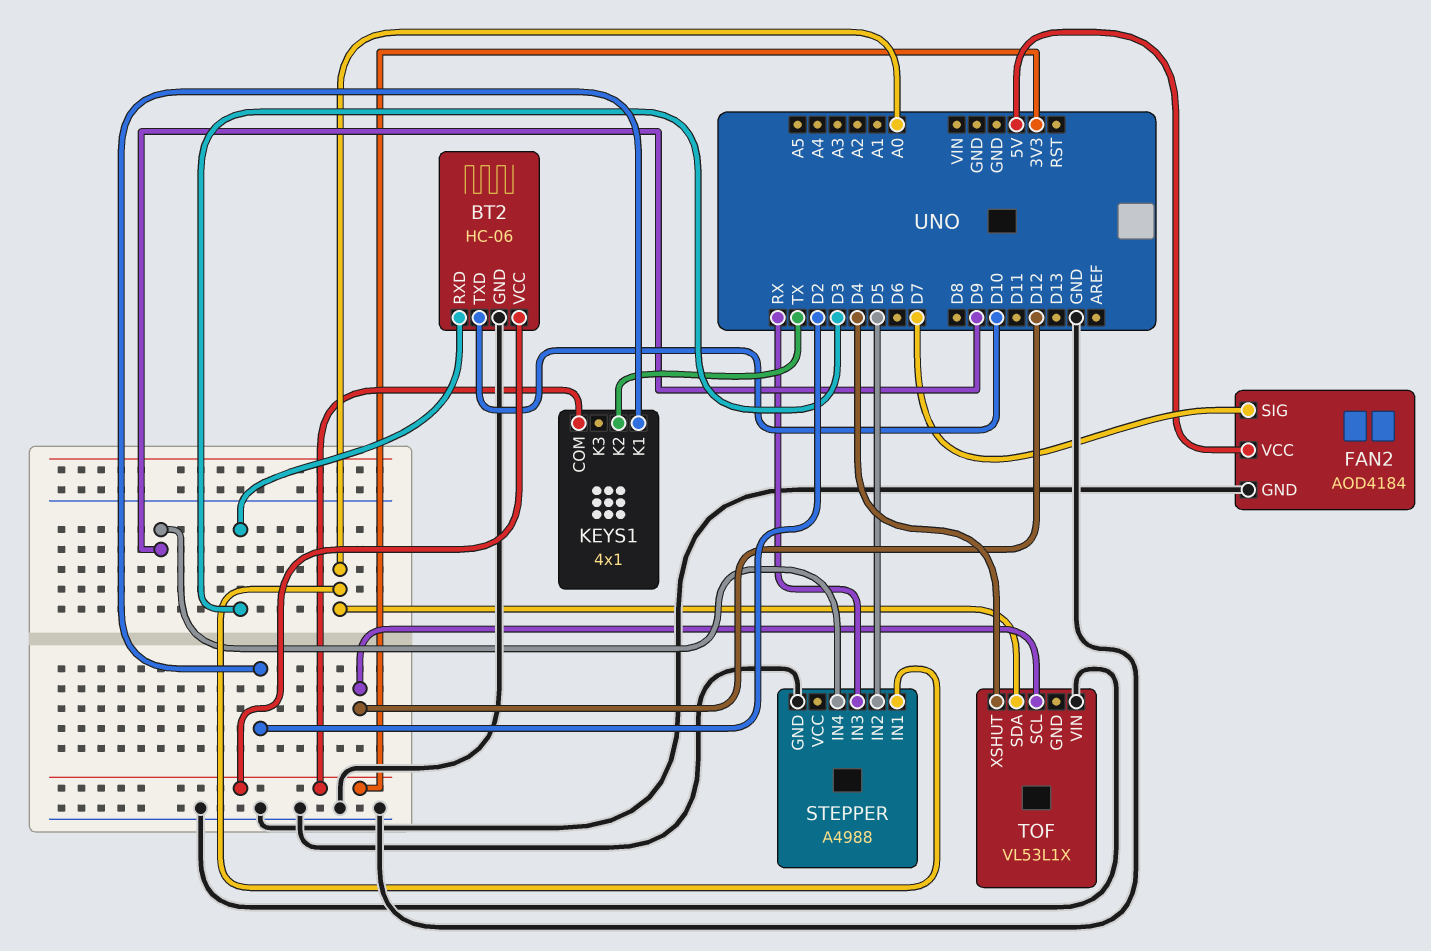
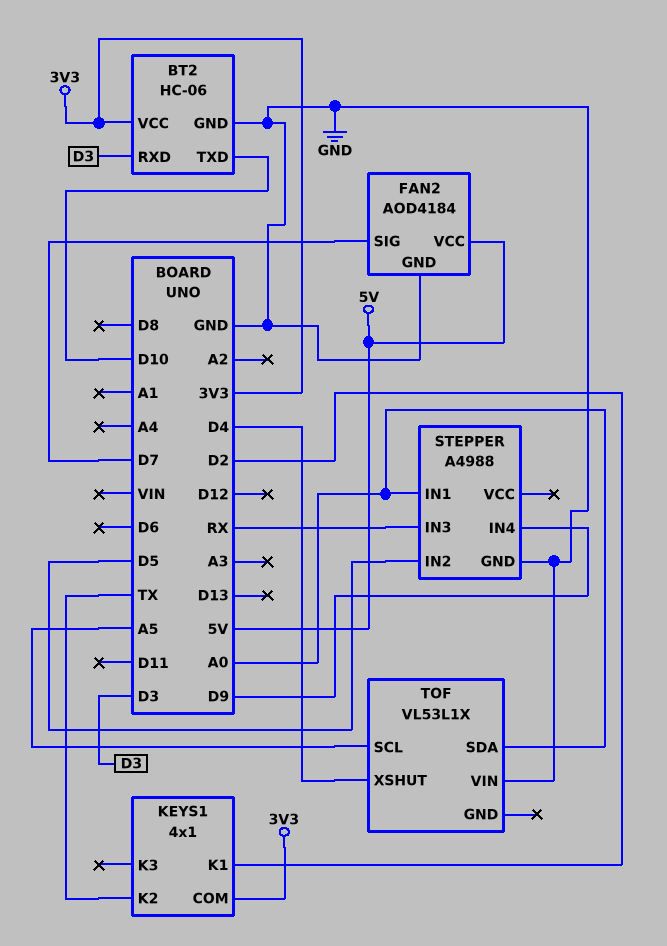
TOF pin SCL: D12 -> A5

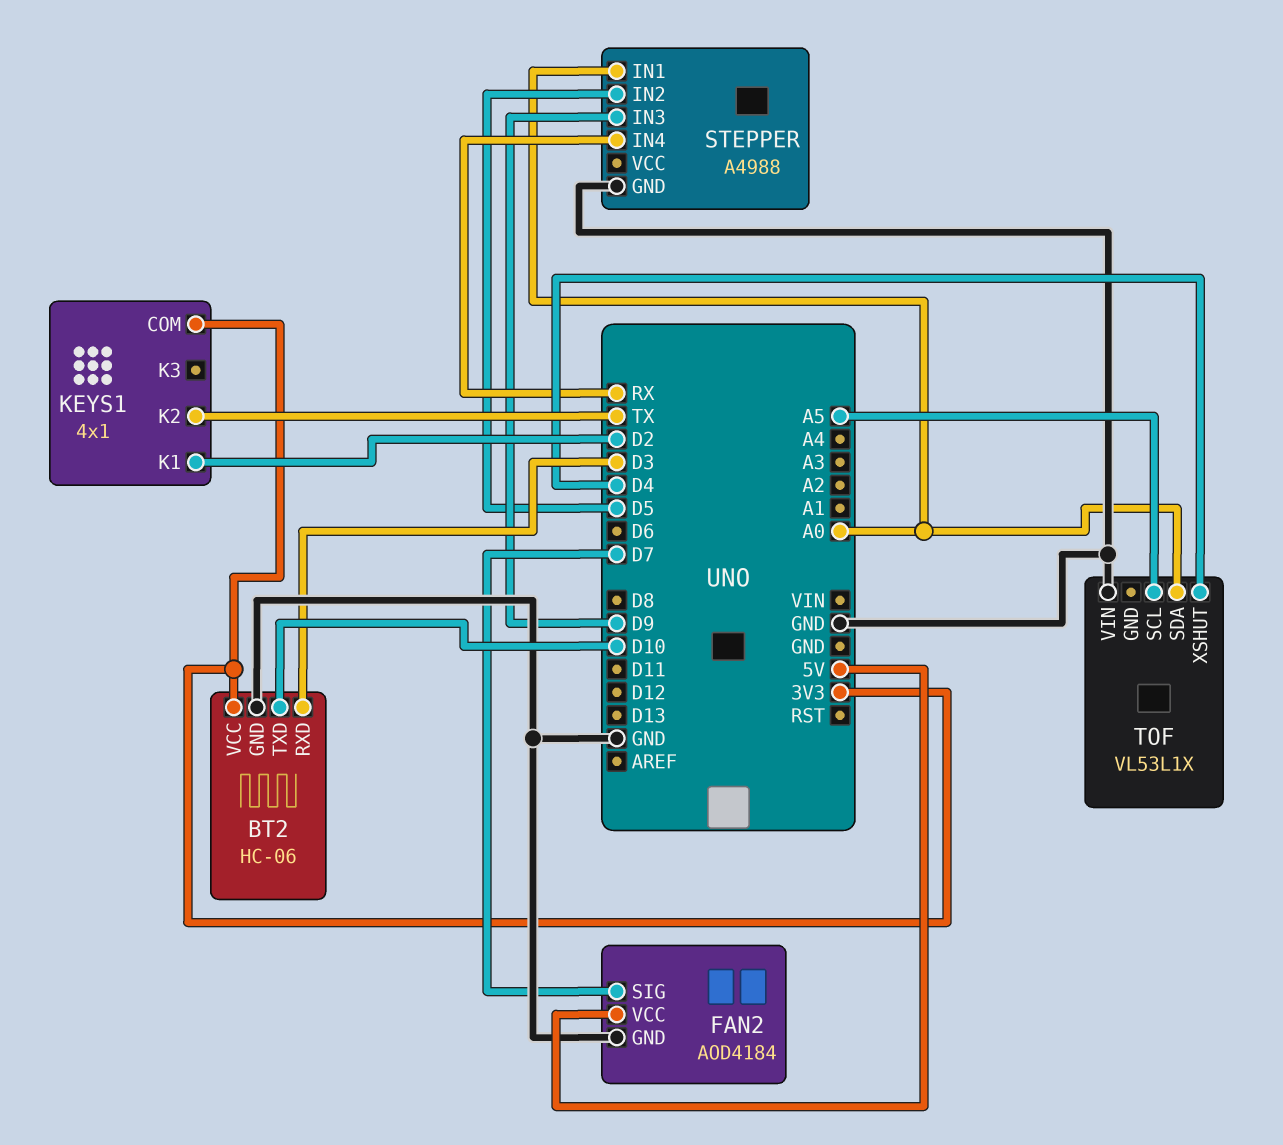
STEPPER pin IN3: RX -> D9
STEPPER pin IN4: D9 -> RX

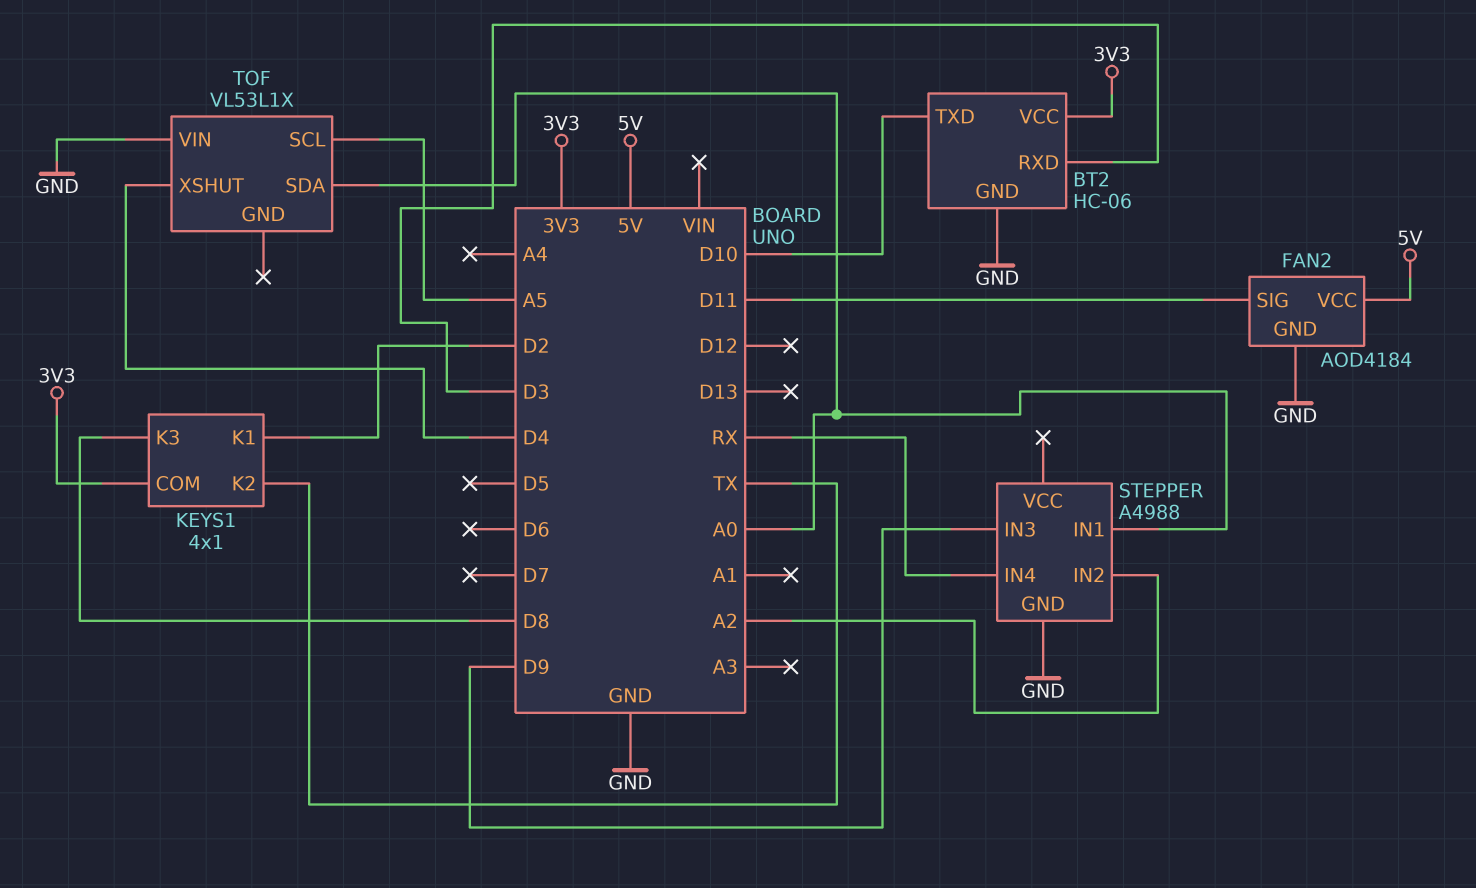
FAN2 pin SIG: D7 -> D11
KEYS1 pin K3: none -> D8
STEPPER pin IN2: D5 -> A2

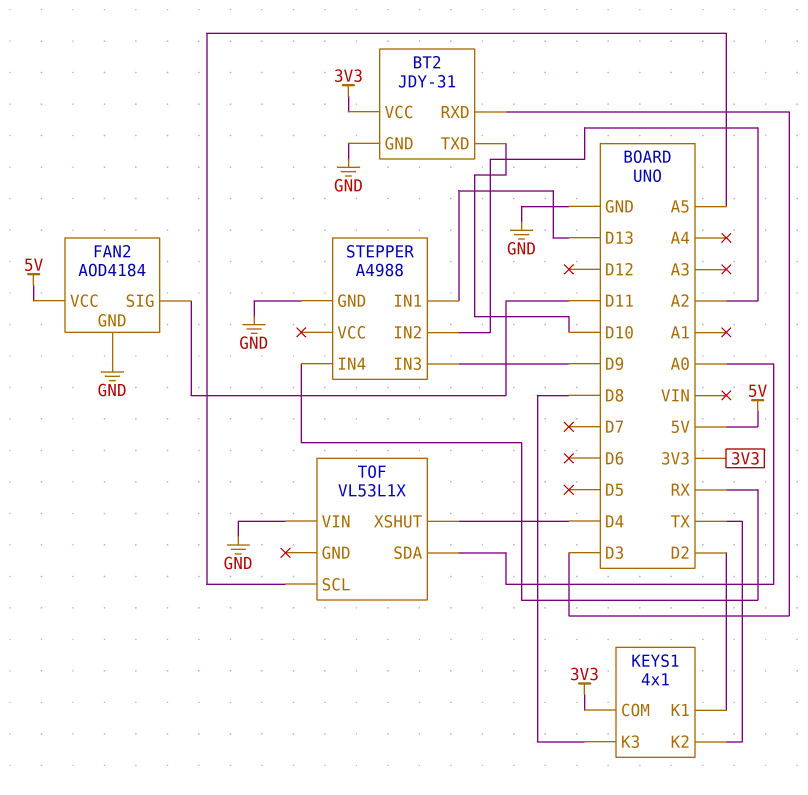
BT2: HC-06 -> JDY-31
STEPPER pin IN1: A0 -> D13

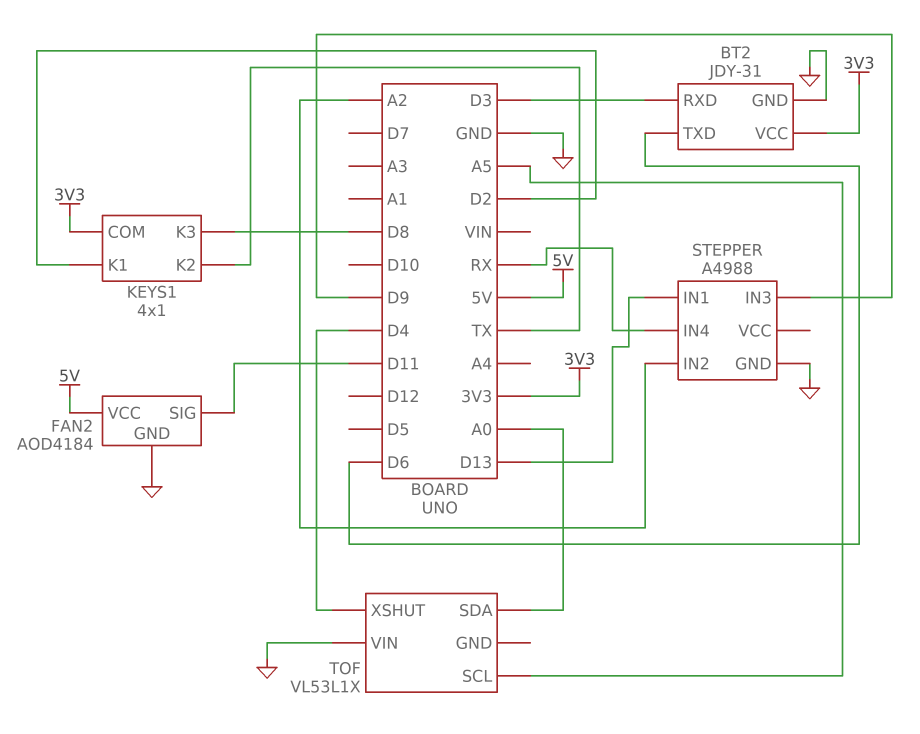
BT2 pin TXD: D10 -> D6

